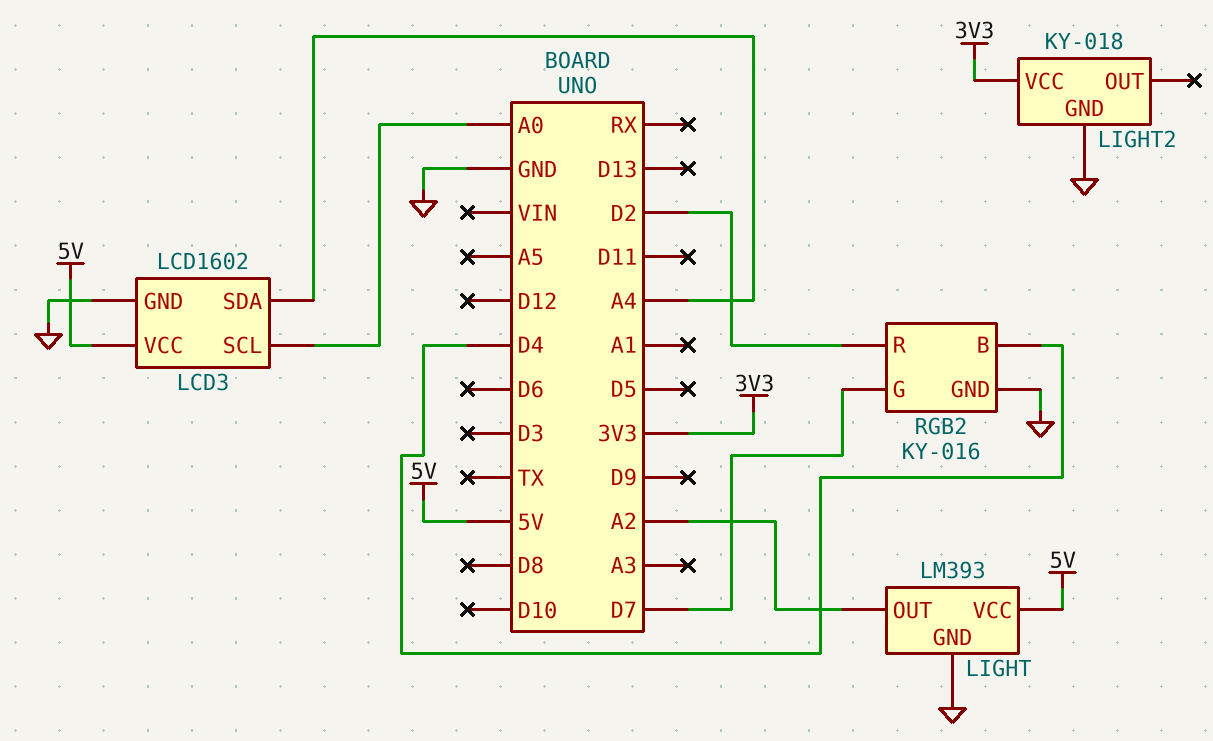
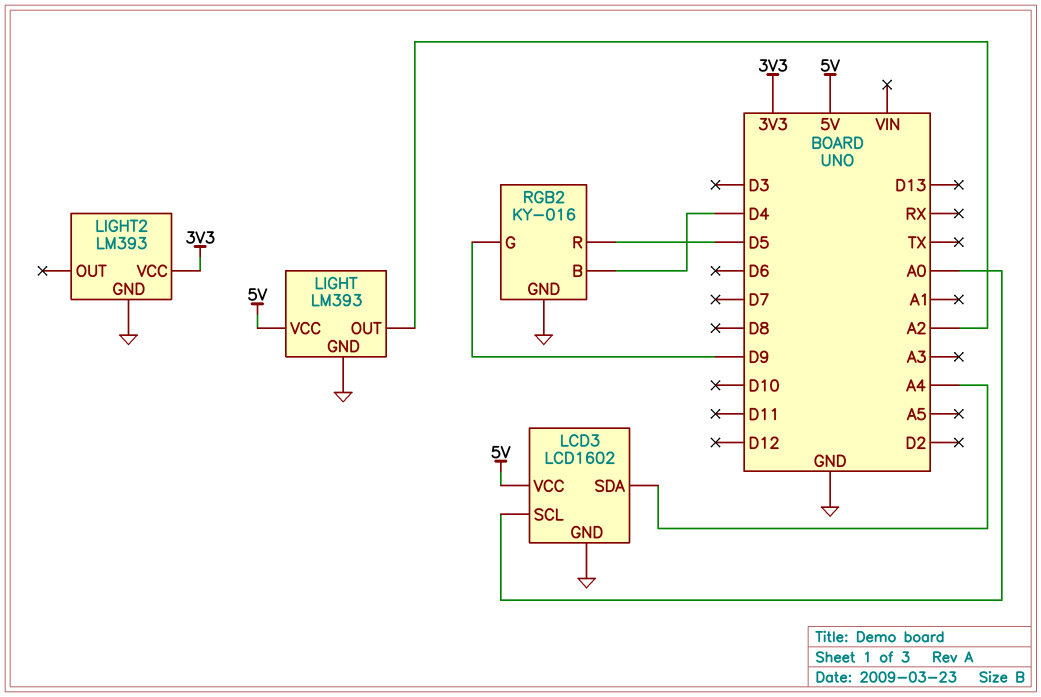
LIGHT2: KY-018 -> LM393
RGB2 pin G: D7 -> D9
RGB2 pin R: D2 -> D5

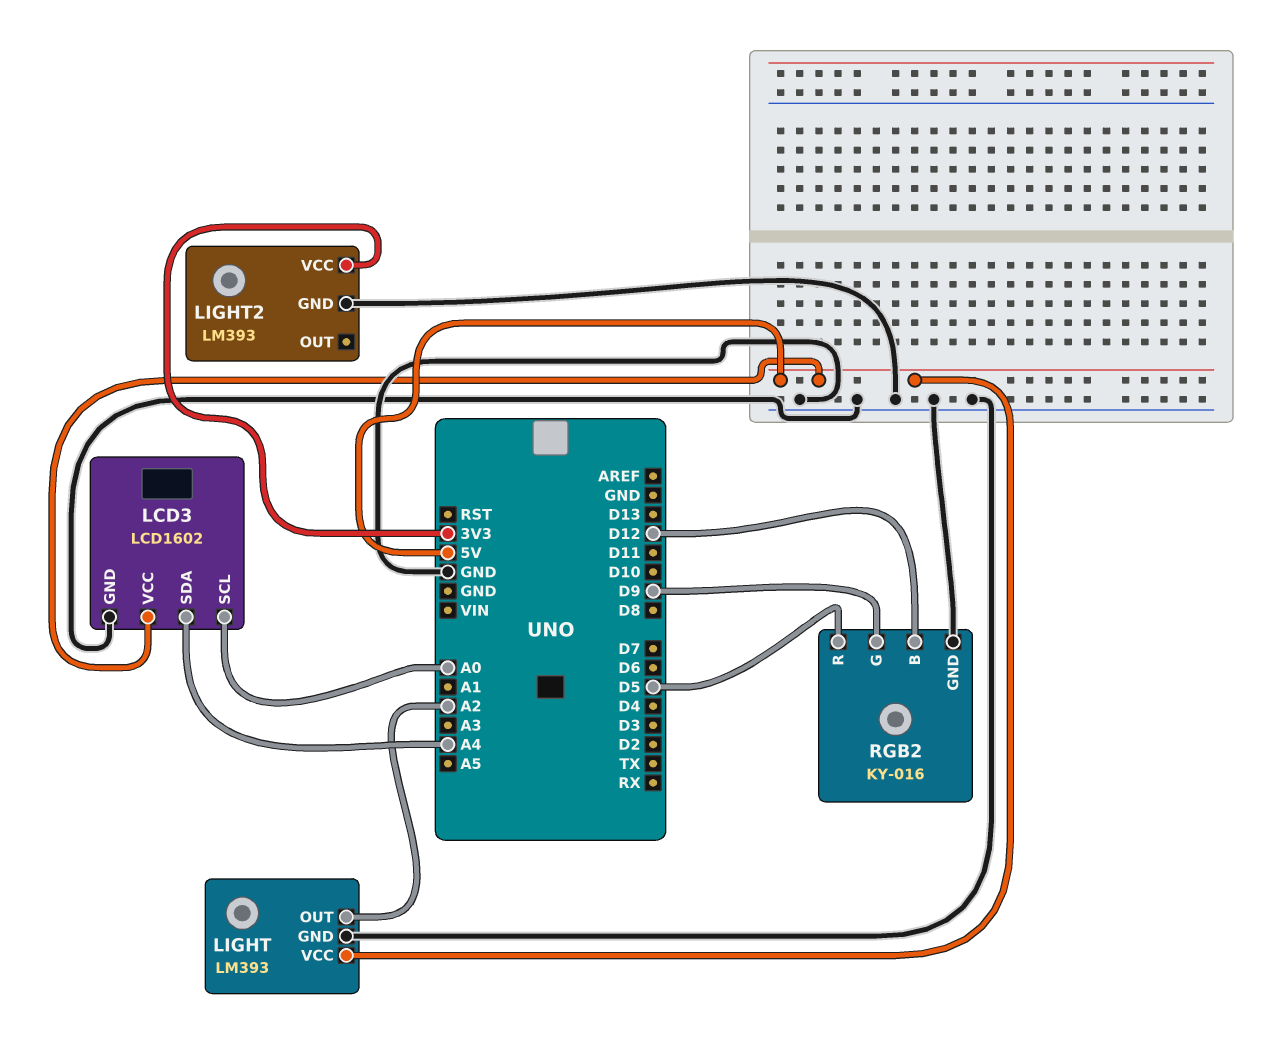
RGB2 pin B: D4 -> D12

